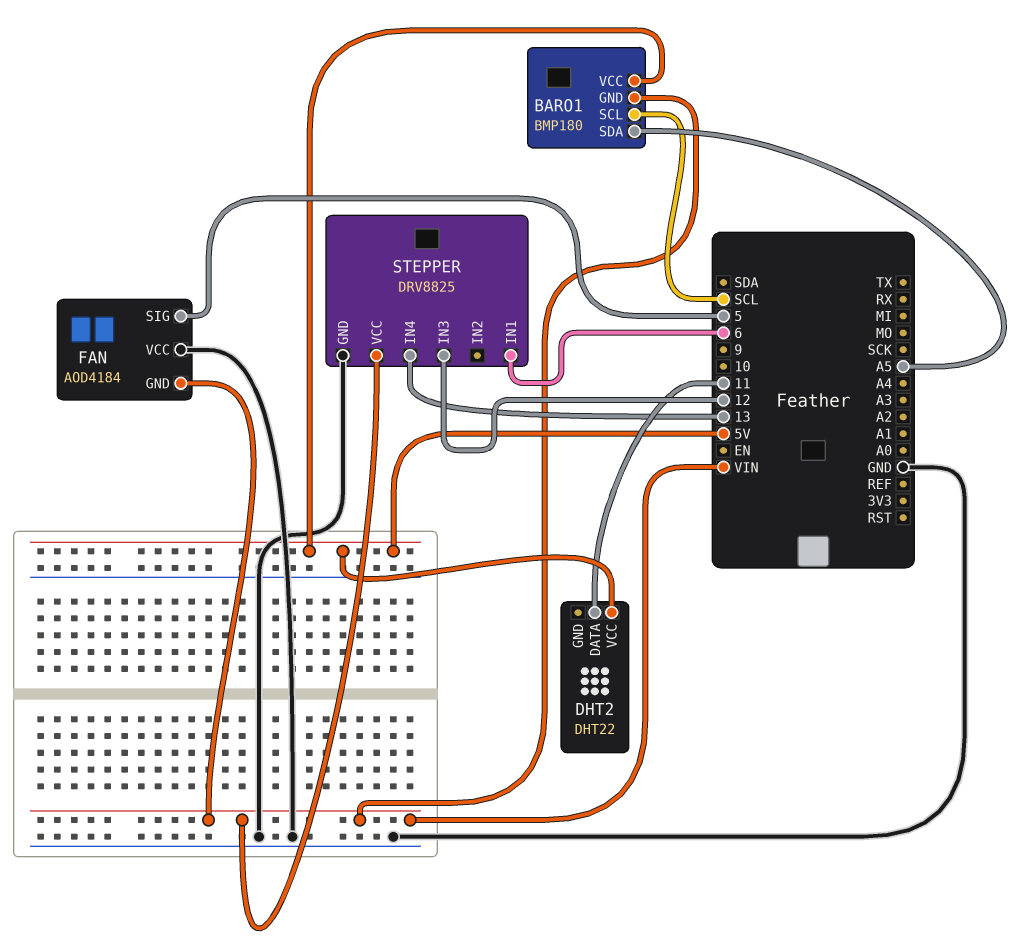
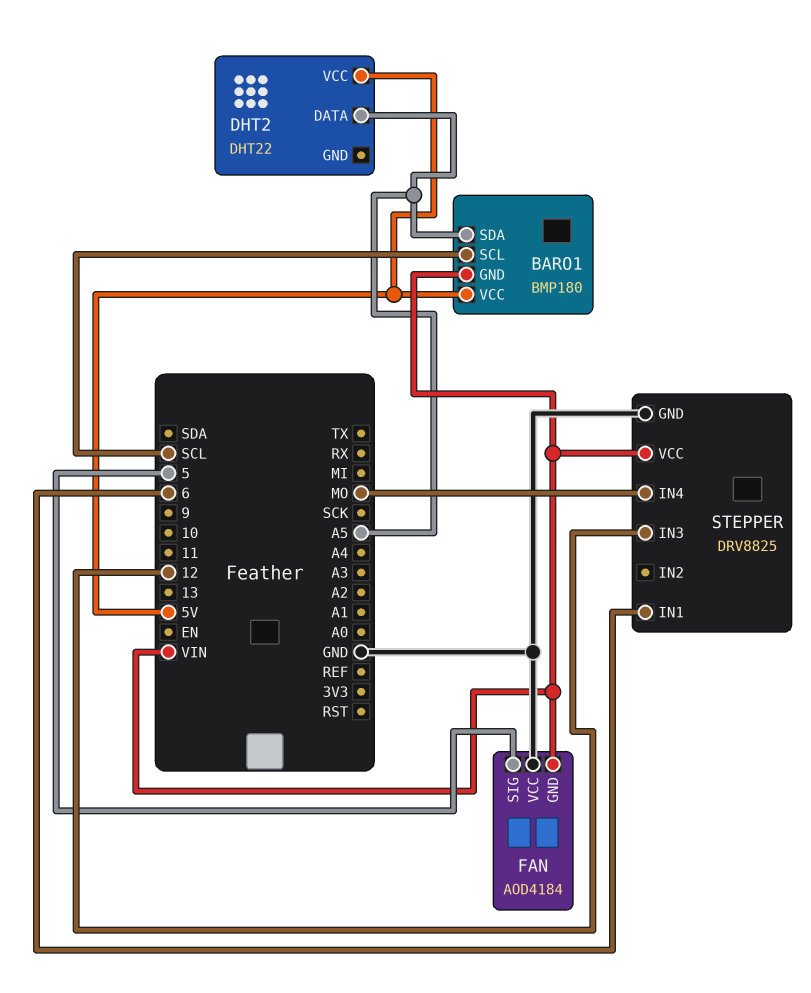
DHT2 pin DATA: 11 -> A5
STEPPER pin IN4: 13 -> MO

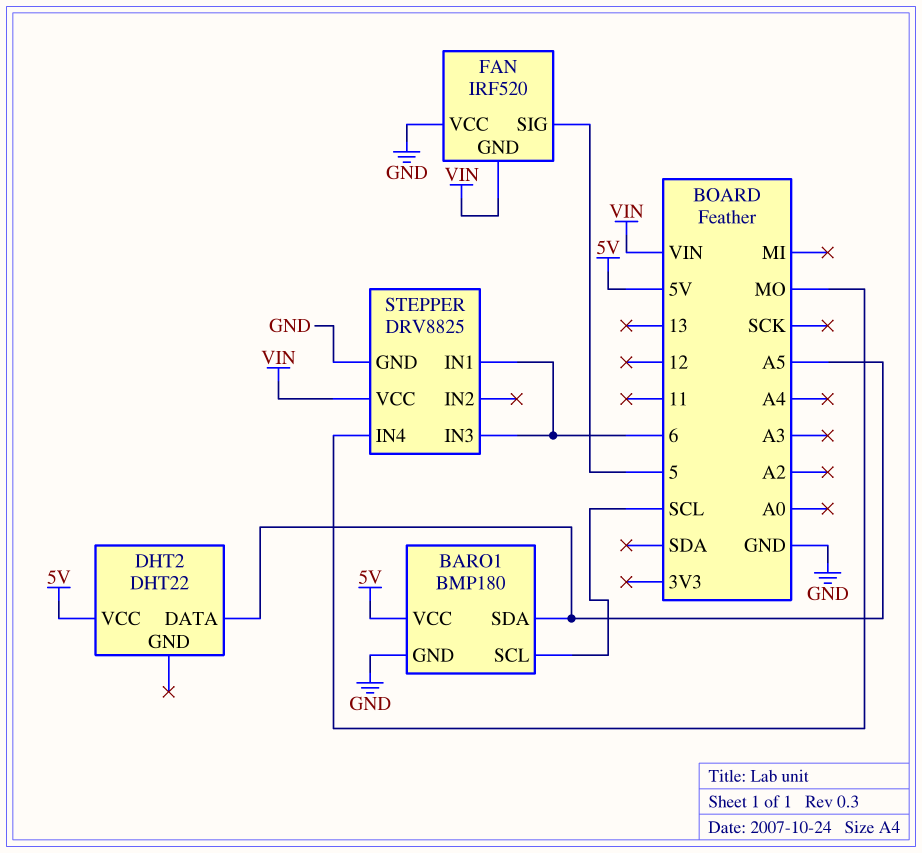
BARO1 pin GND: VIN -> GND
FAN: AOD4184 -> IRF520
STEPPER pin IN3: 12 -> 6

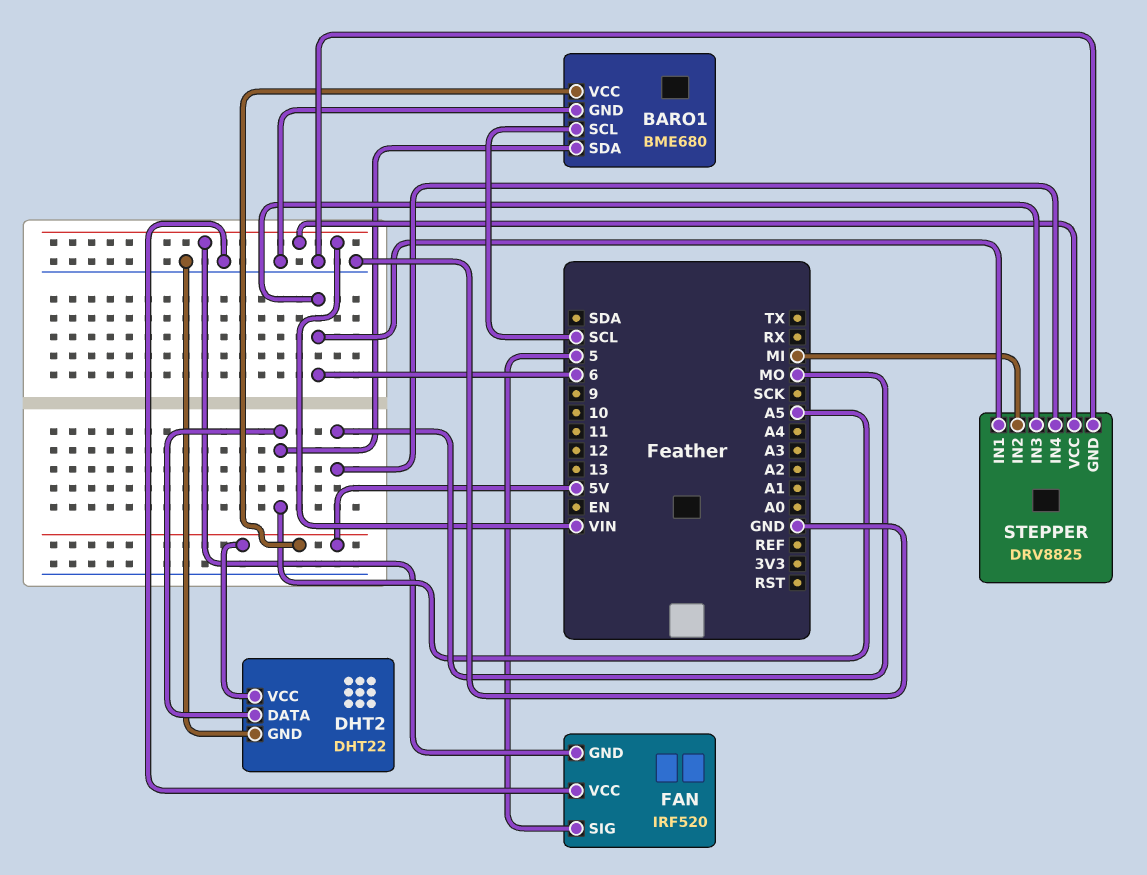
BARO1: BMP180 -> BME680
DHT2 pin GND: none -> GND
STEPPER pin IN2: none -> MI

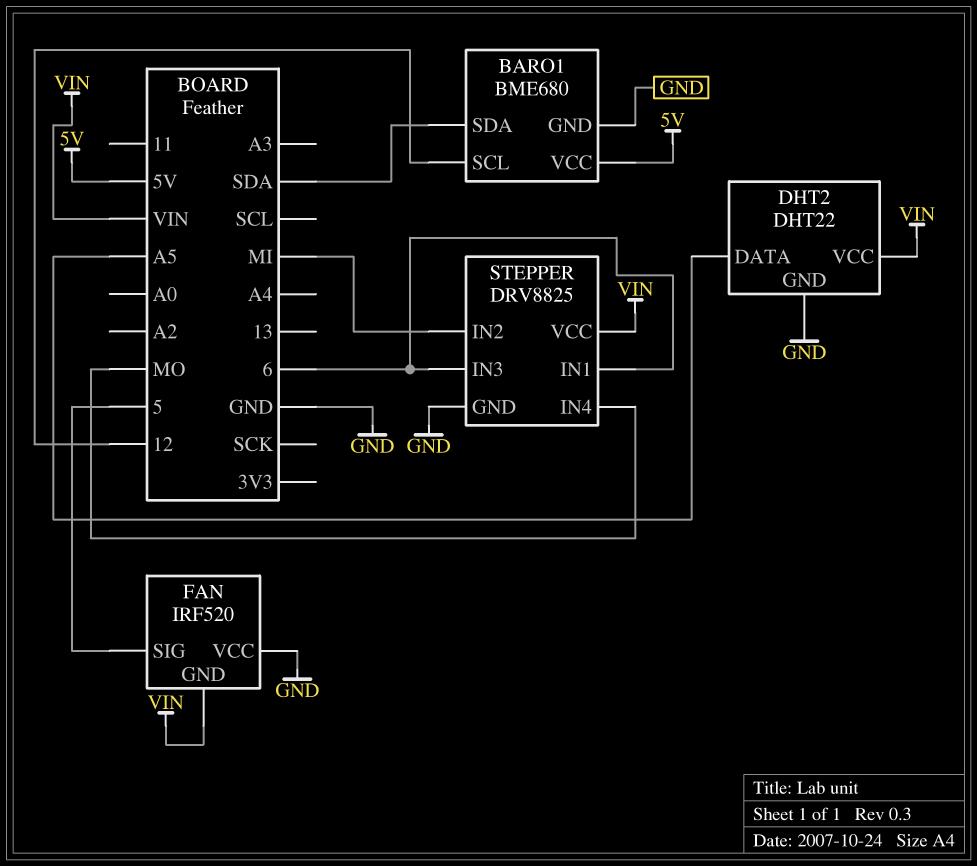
BARO1 pin SCL: SCL -> 12
BARO1 pin SDA: A5 -> SDA
DHT2 pin VCC: 5V -> VIN

